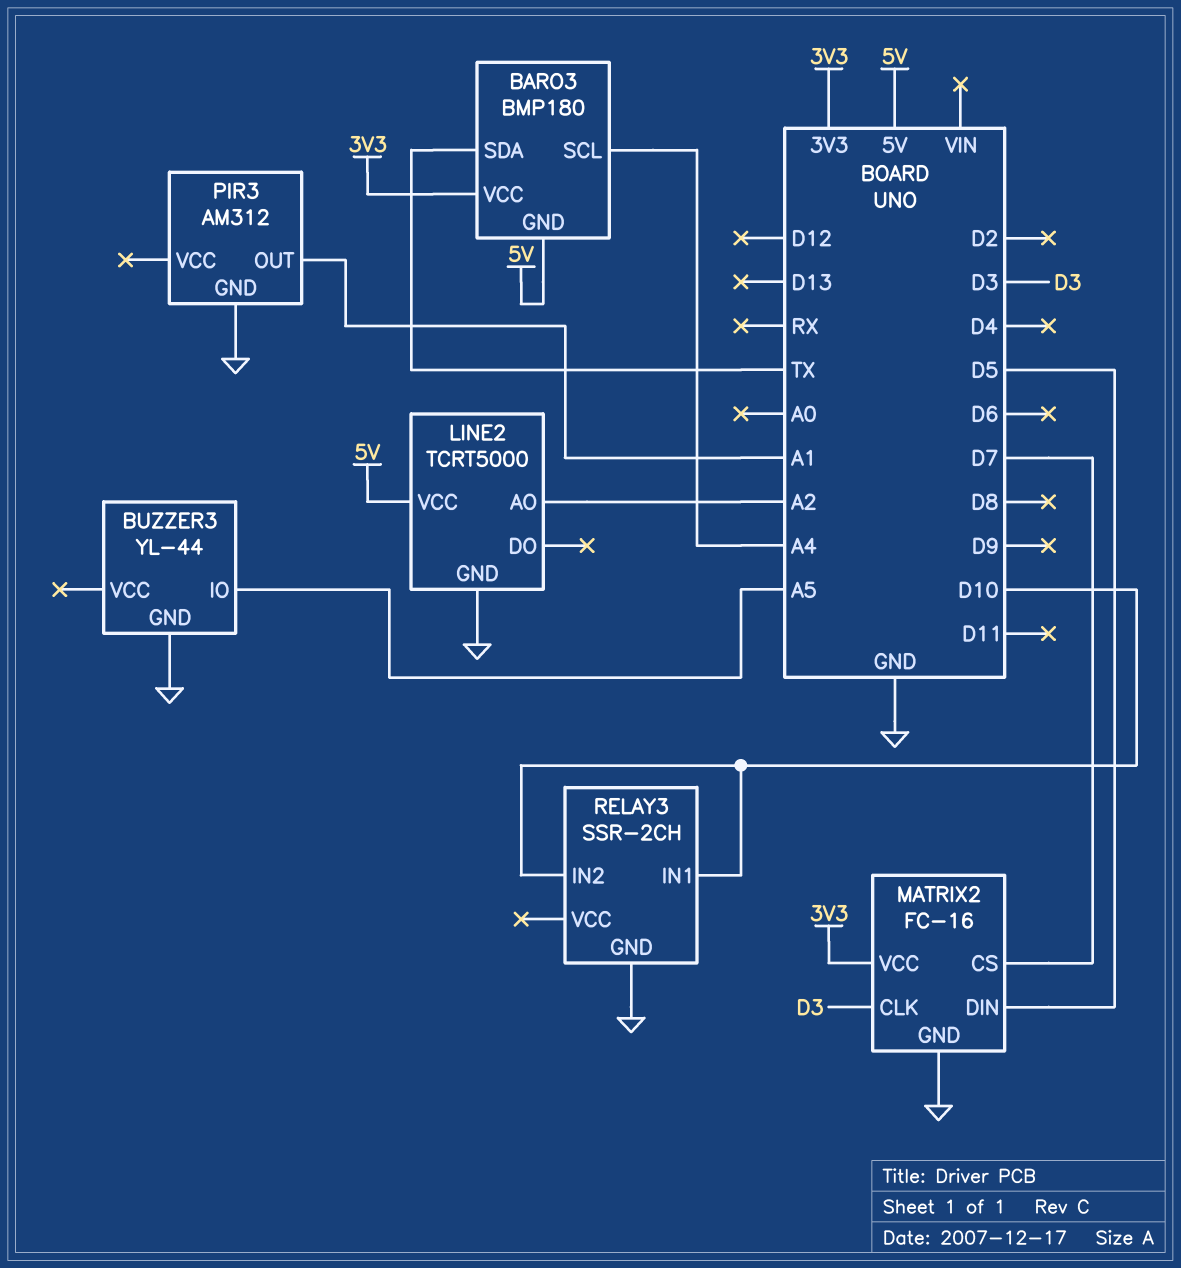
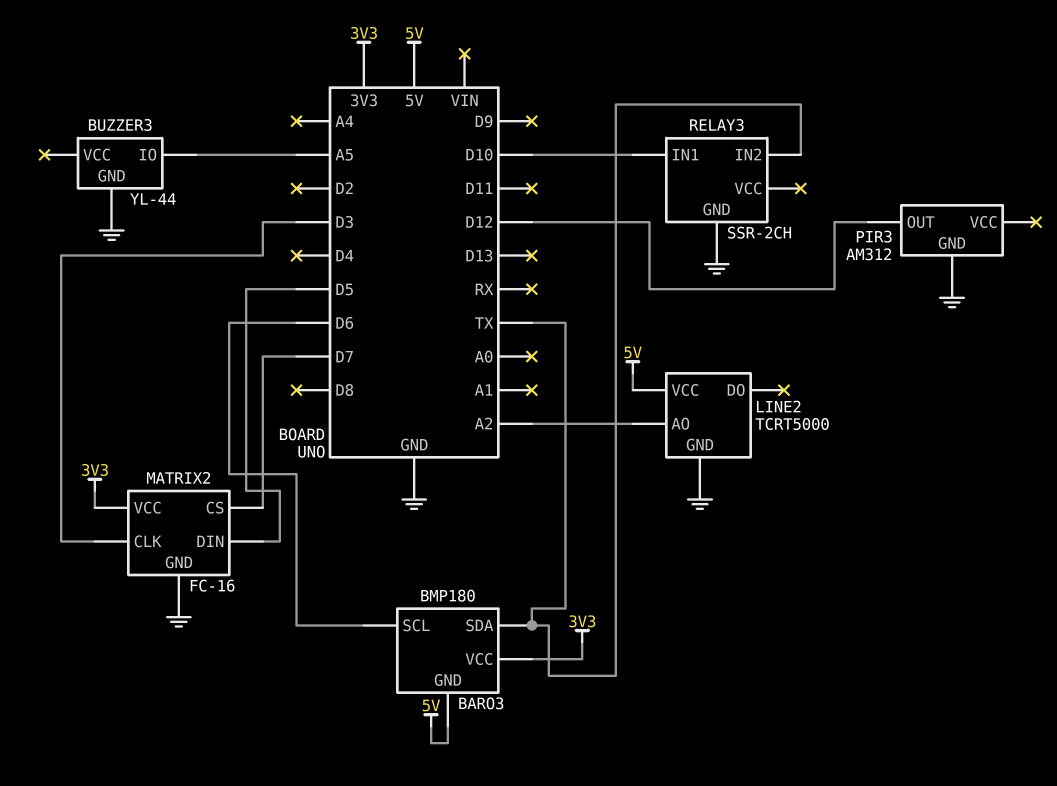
BARO3 pin SCL: A4 -> D6
PIR3 pin OUT: A1 -> D12
RELAY3 pin IN2: D10 -> TX

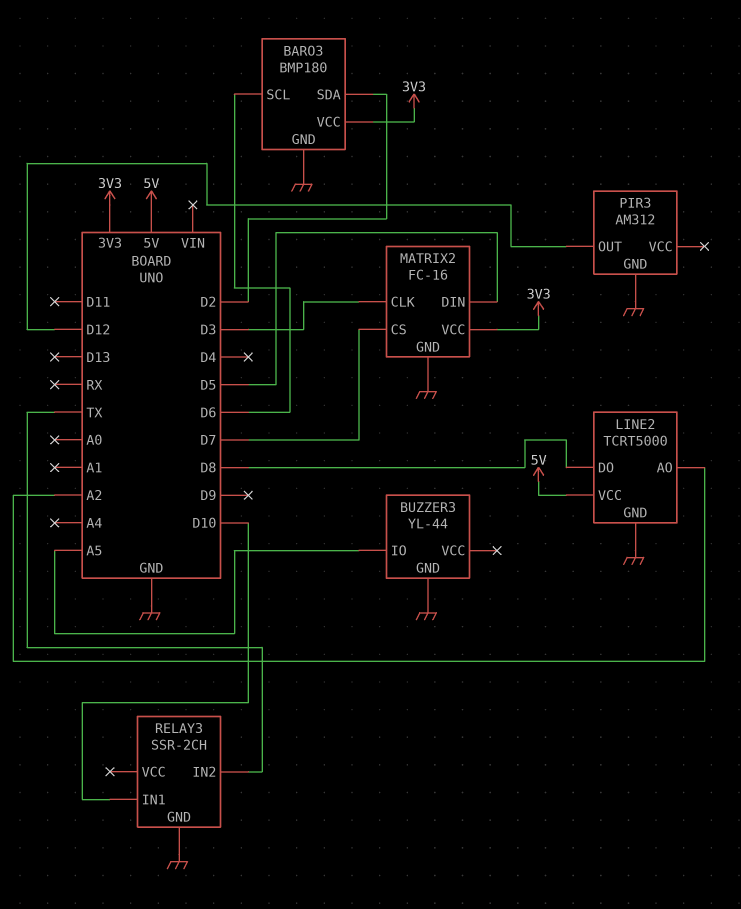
BARO3 pin GND: 5V -> GND
BARO3 pin SDA: TX -> D2
LINE2 pin DO: none -> D8

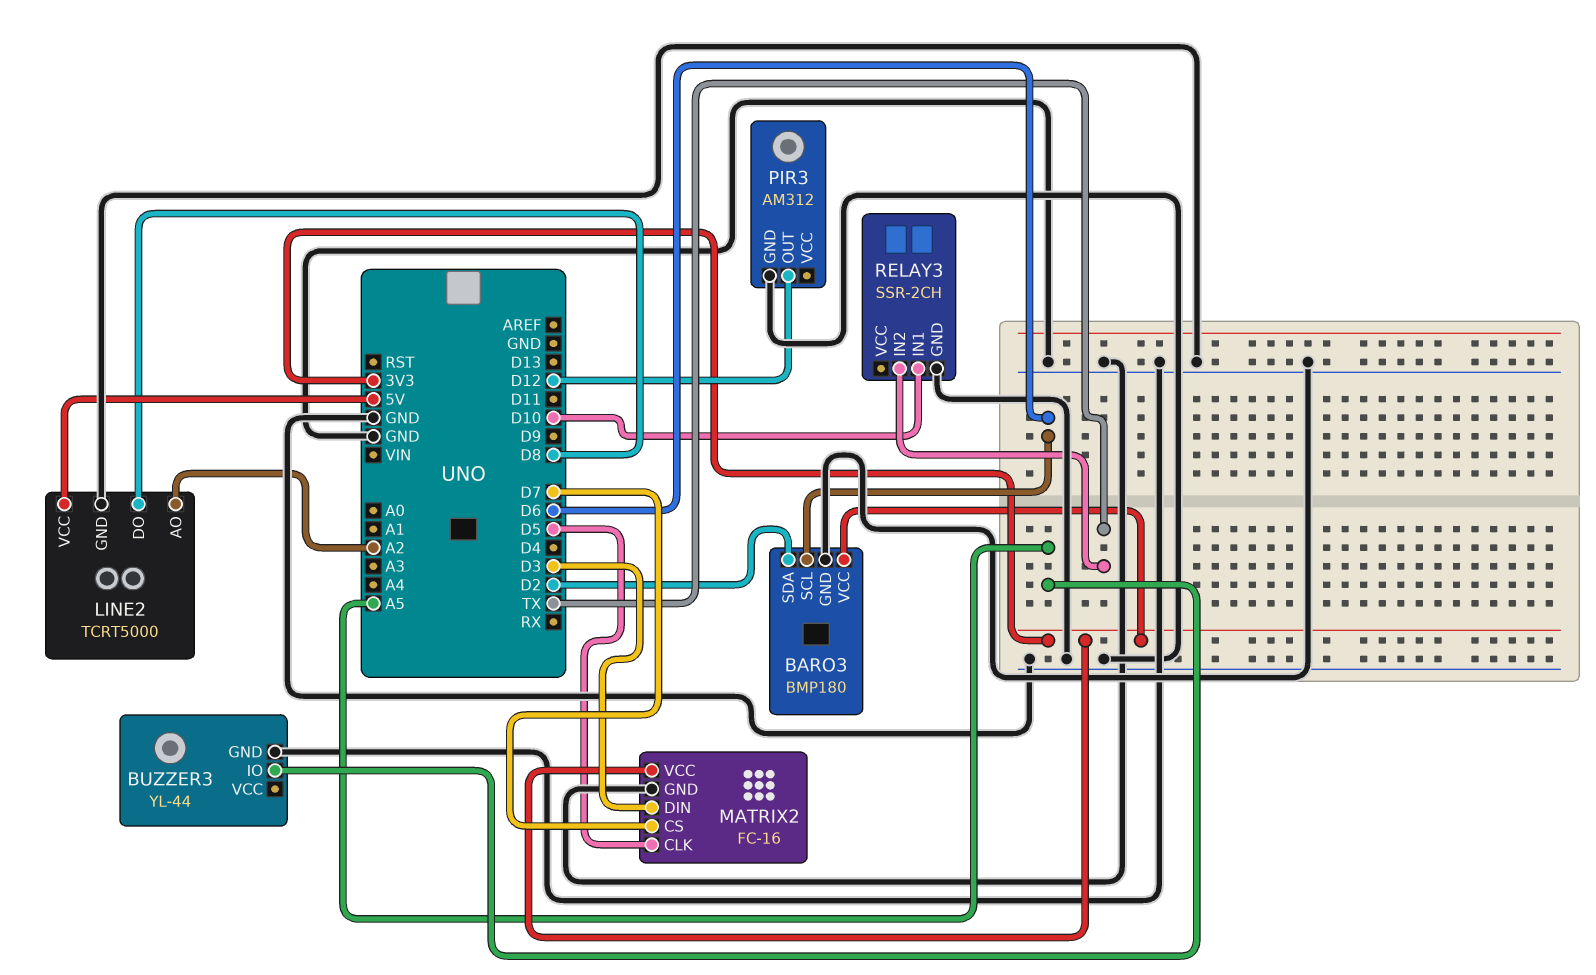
MATRIX2 pin CLK: D3 -> D5
MATRIX2 pin DIN: D5 -> D3

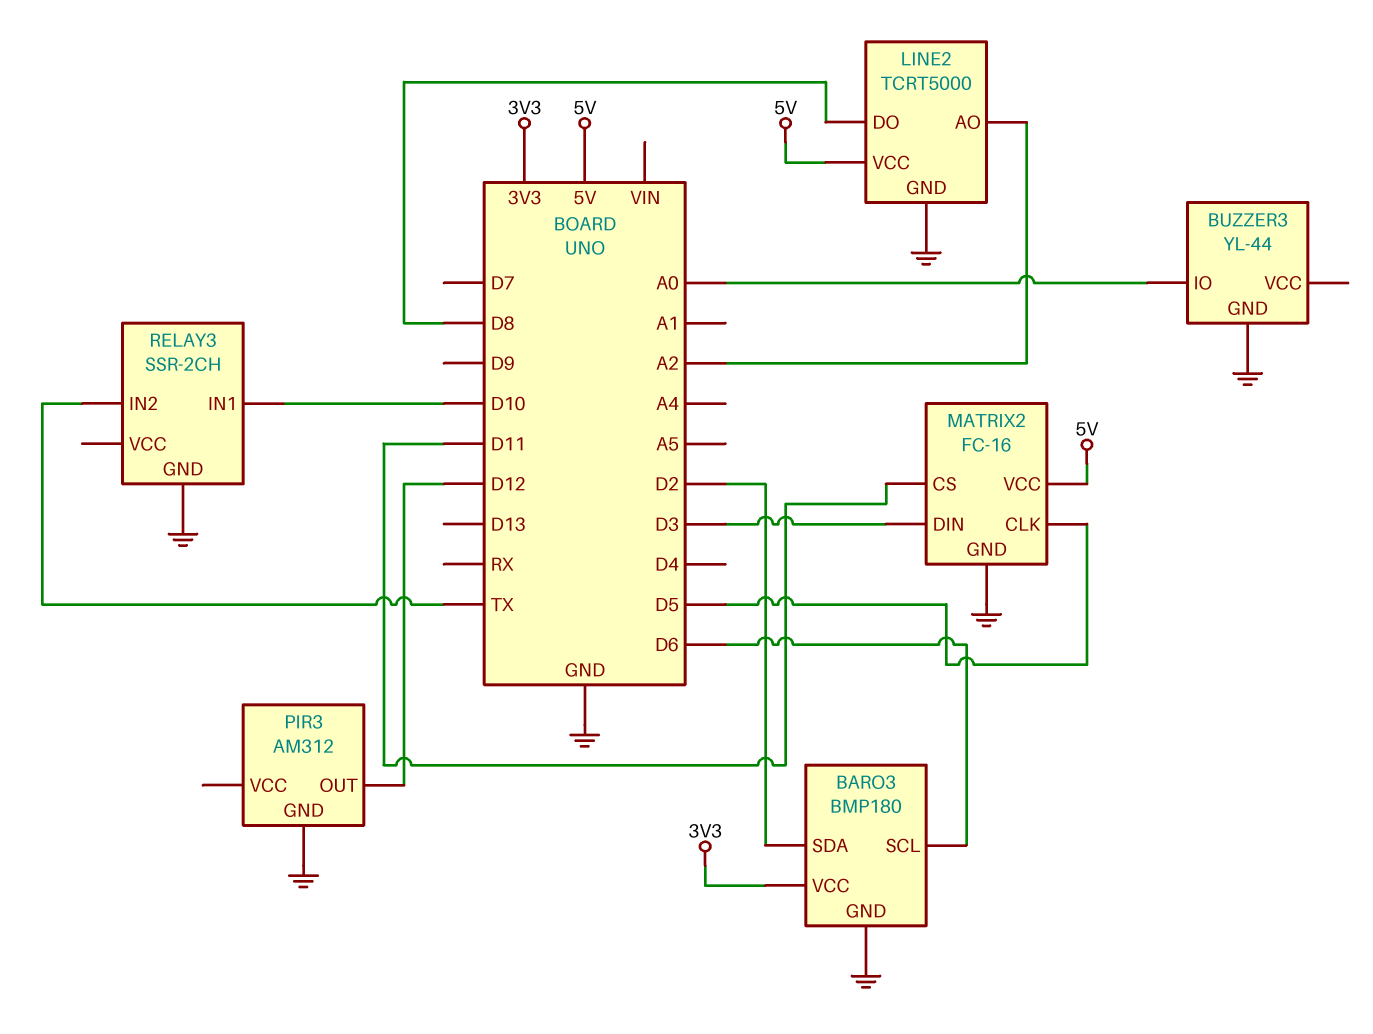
BUZZER3 pin IO: A5 -> A0
MATRIX2 pin CS: D7 -> D11
MATRIX2 pin VCC: 3V3 -> 5V

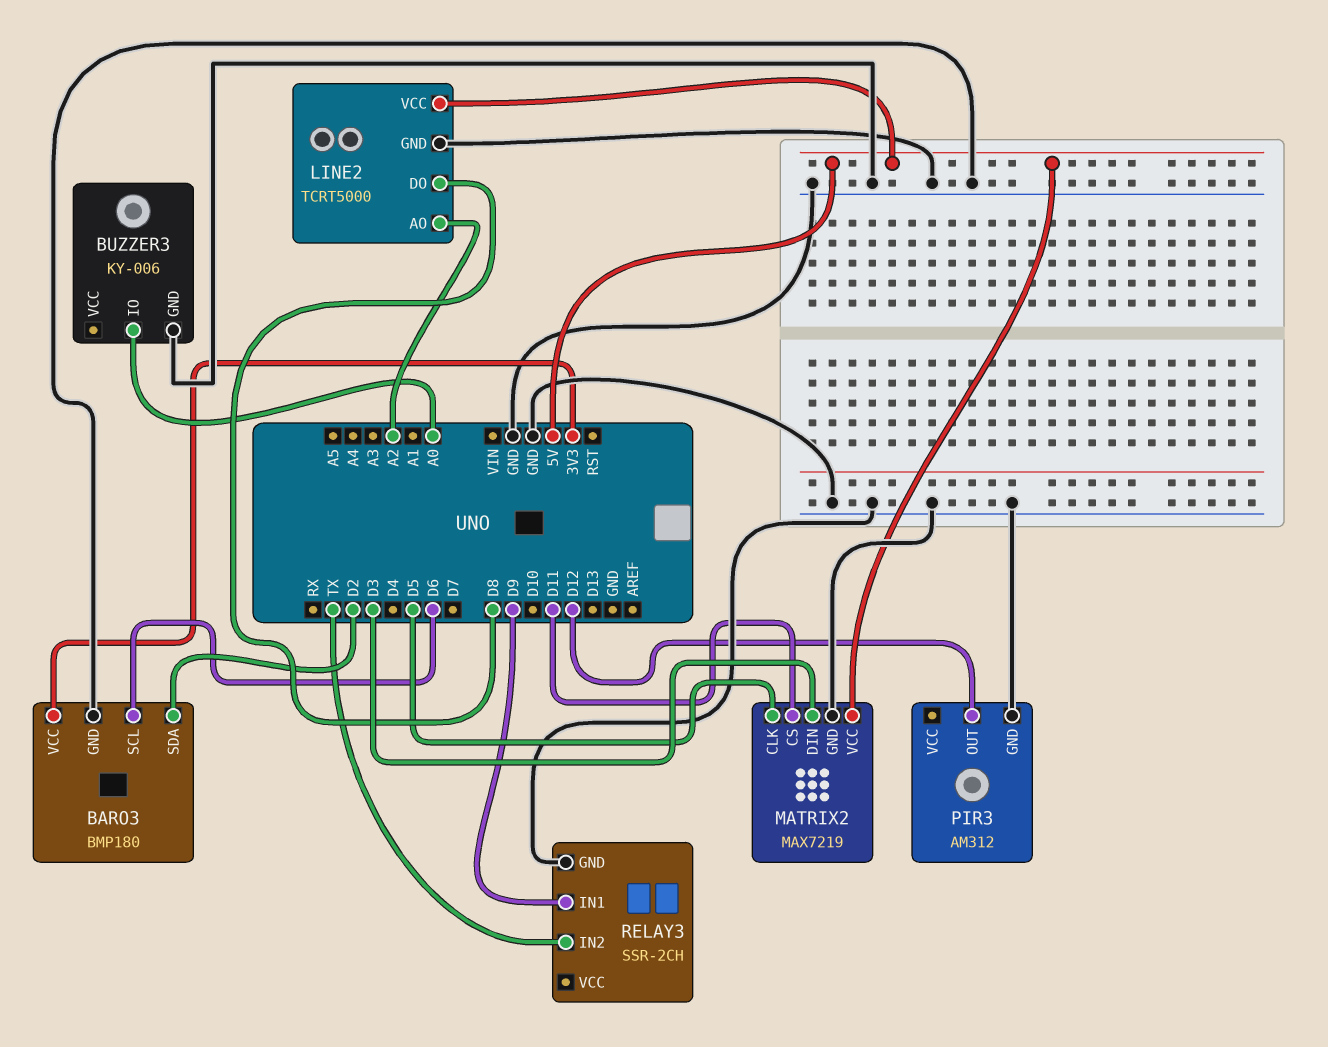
BUZZER3: YL-44 -> KY-006
MATRIX2: FC-16 -> MAX7219
RELAY3 pin IN1: D10 -> D9

